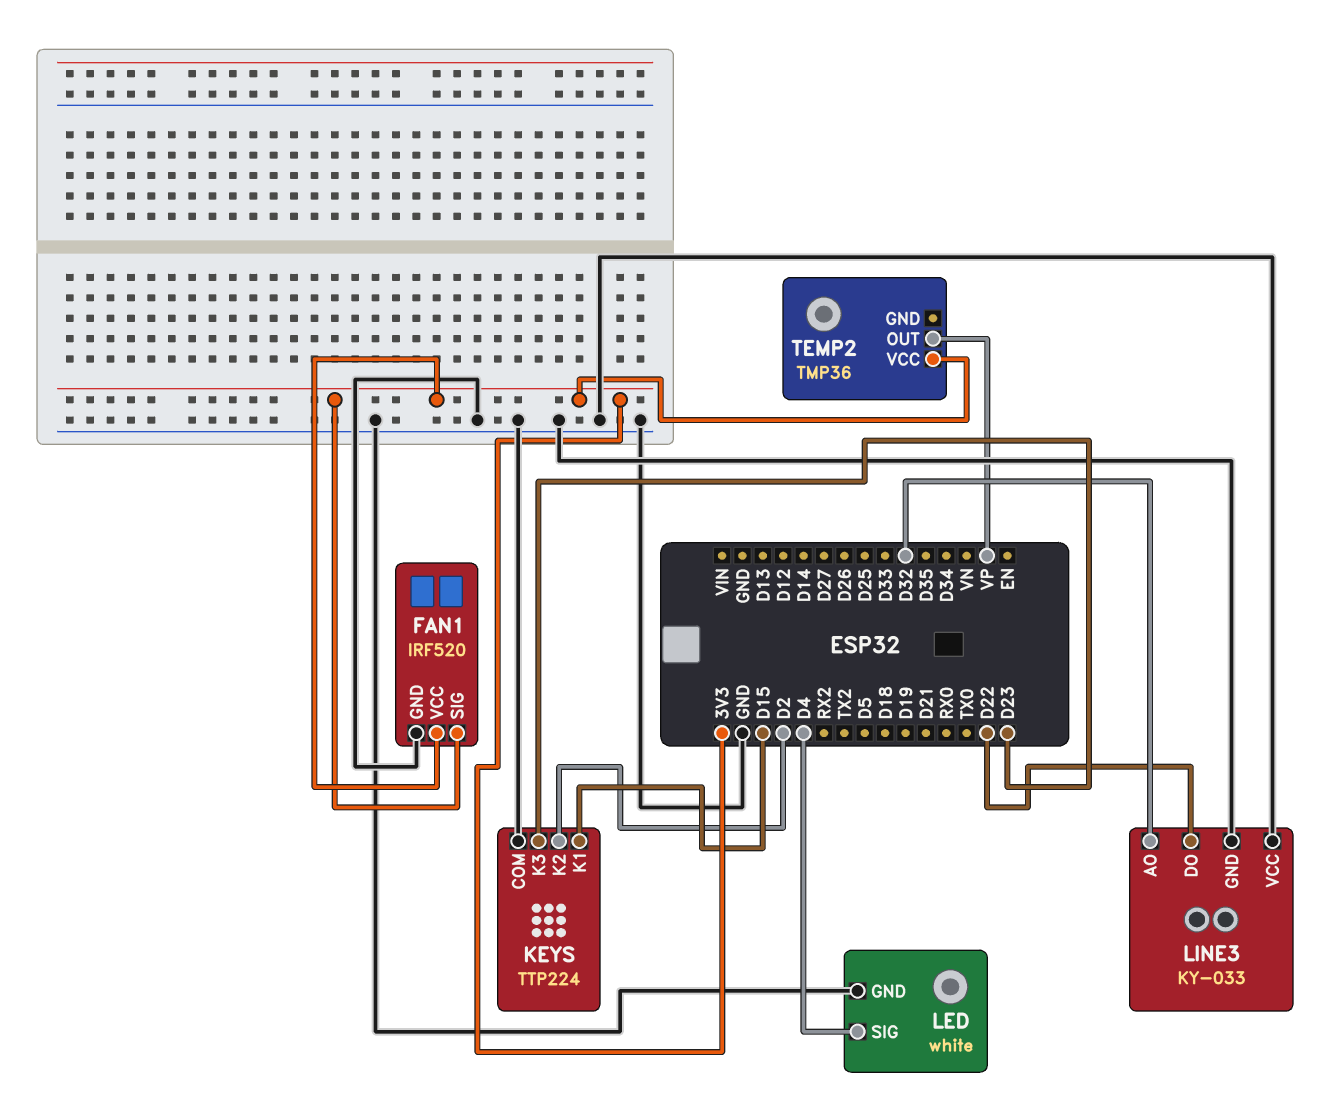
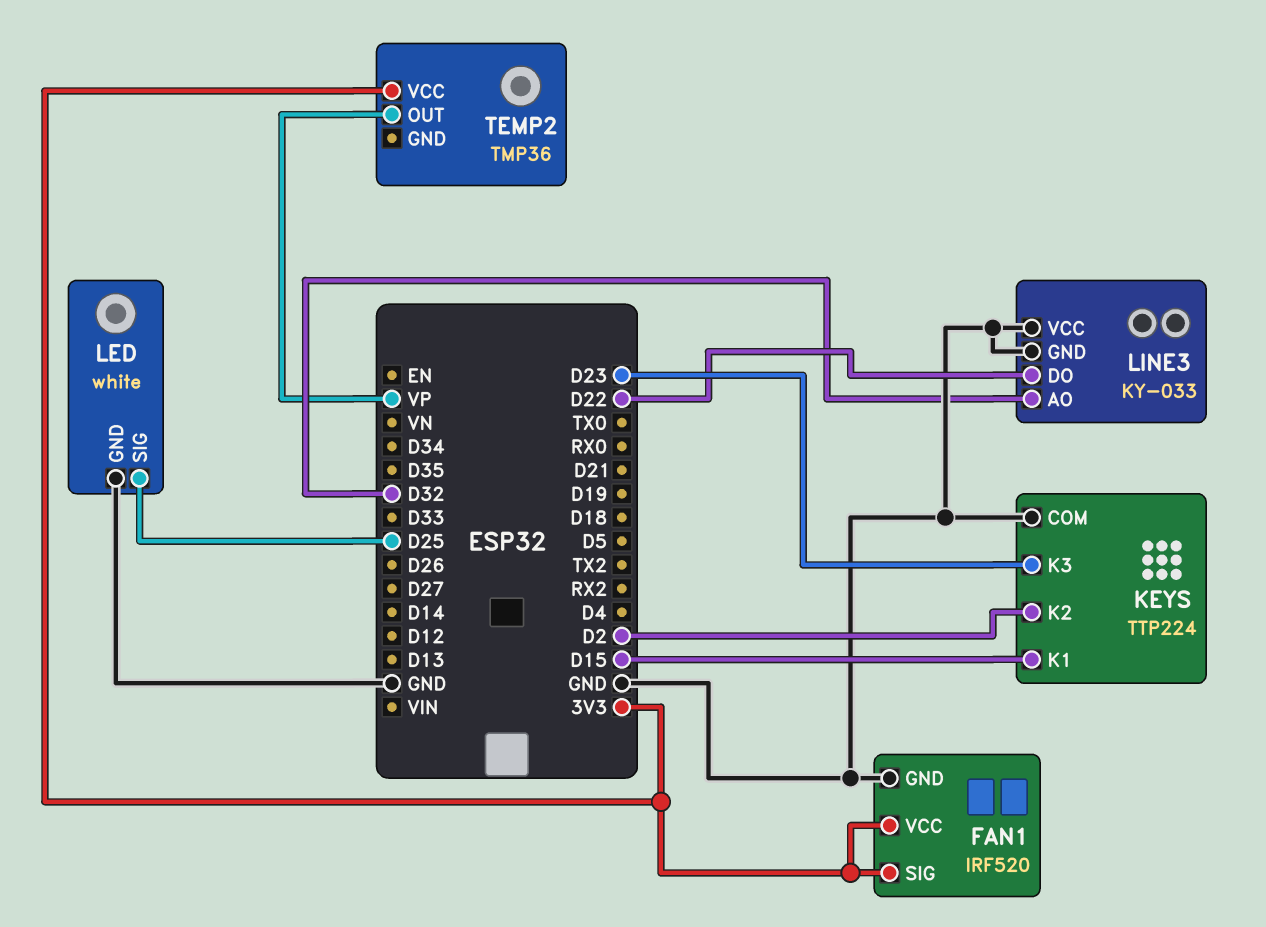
LED pin SIG: D4 -> D25

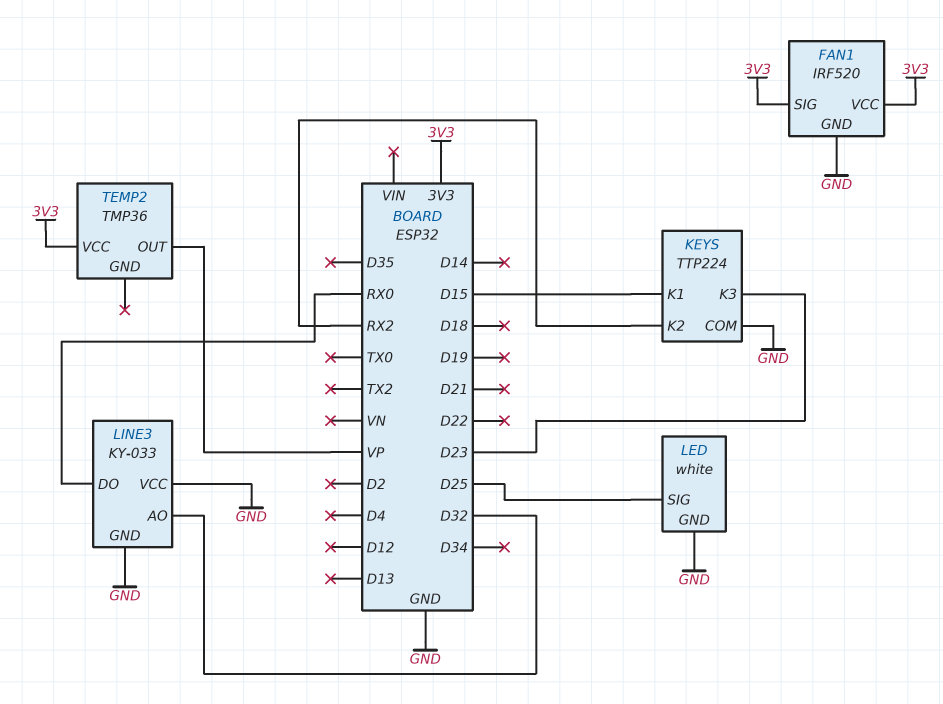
KEYS pin K2: D2 -> RX2
LINE3 pin DO: D22 -> RX0

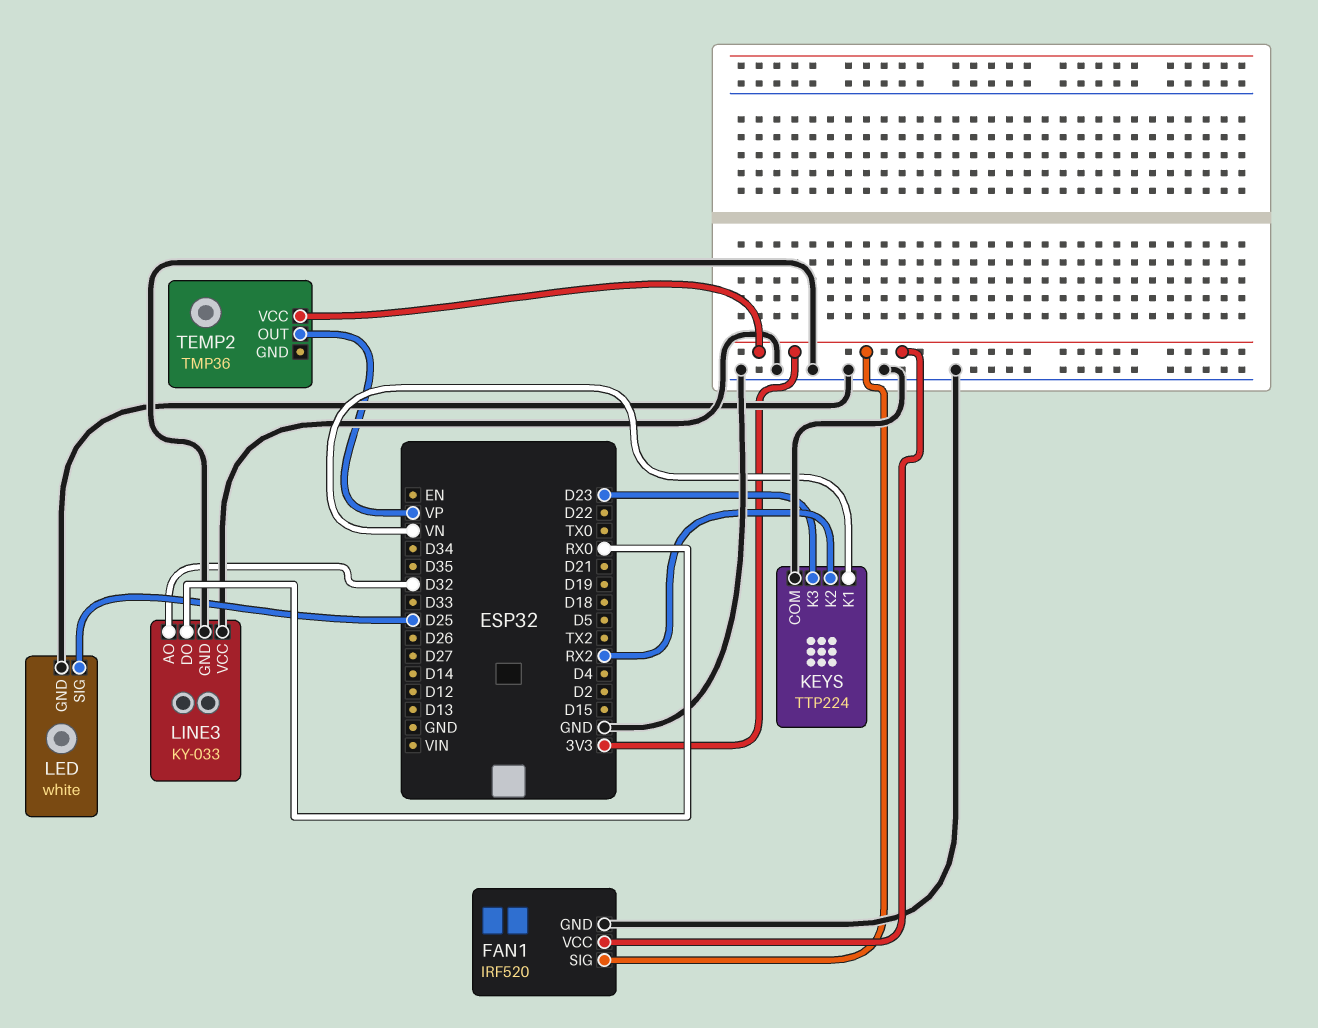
KEYS pin K1: D15 -> VN

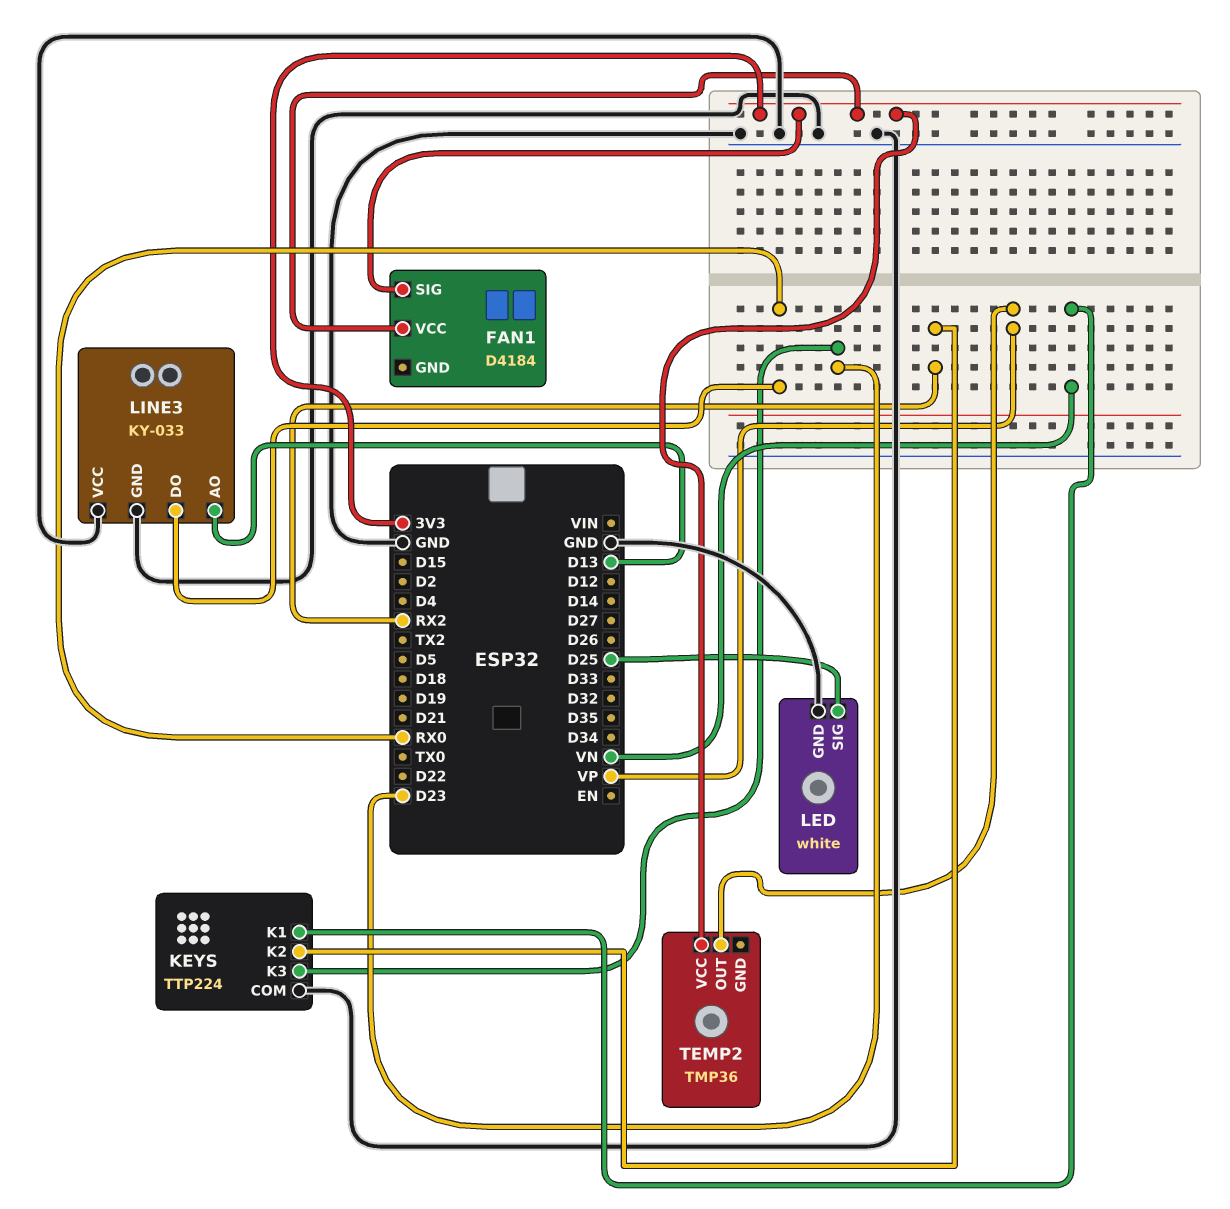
FAN1: IRF520 -> D4184
FAN1 pin GND: GND -> none
LINE3 pin AO: D32 -> D13

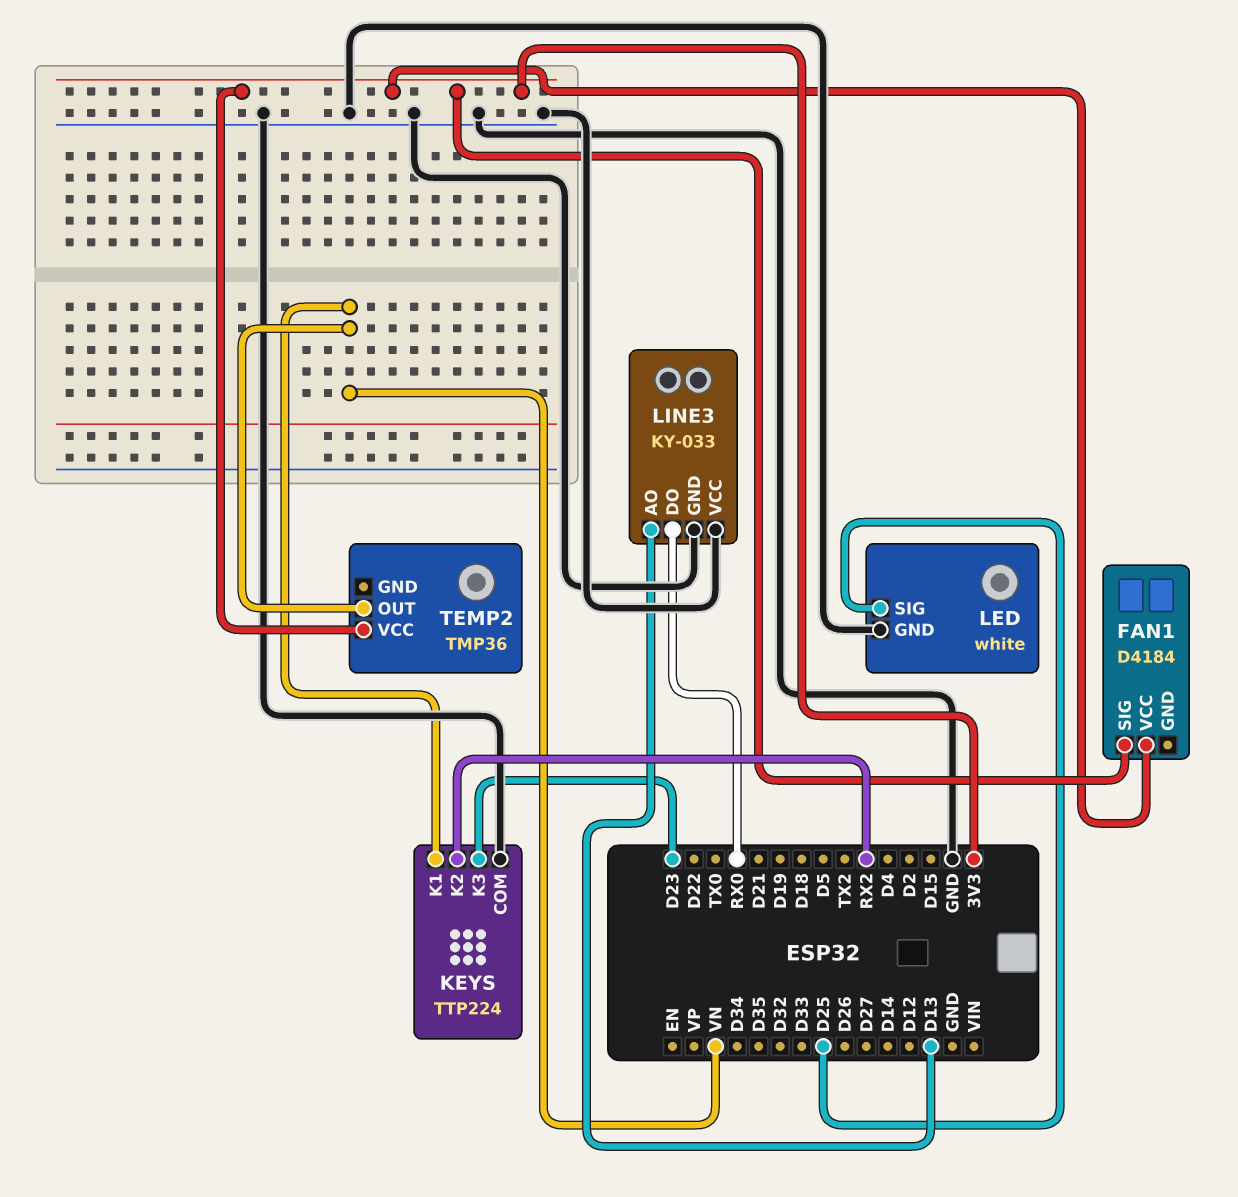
TEMP2 pin OUT: VP -> VN

